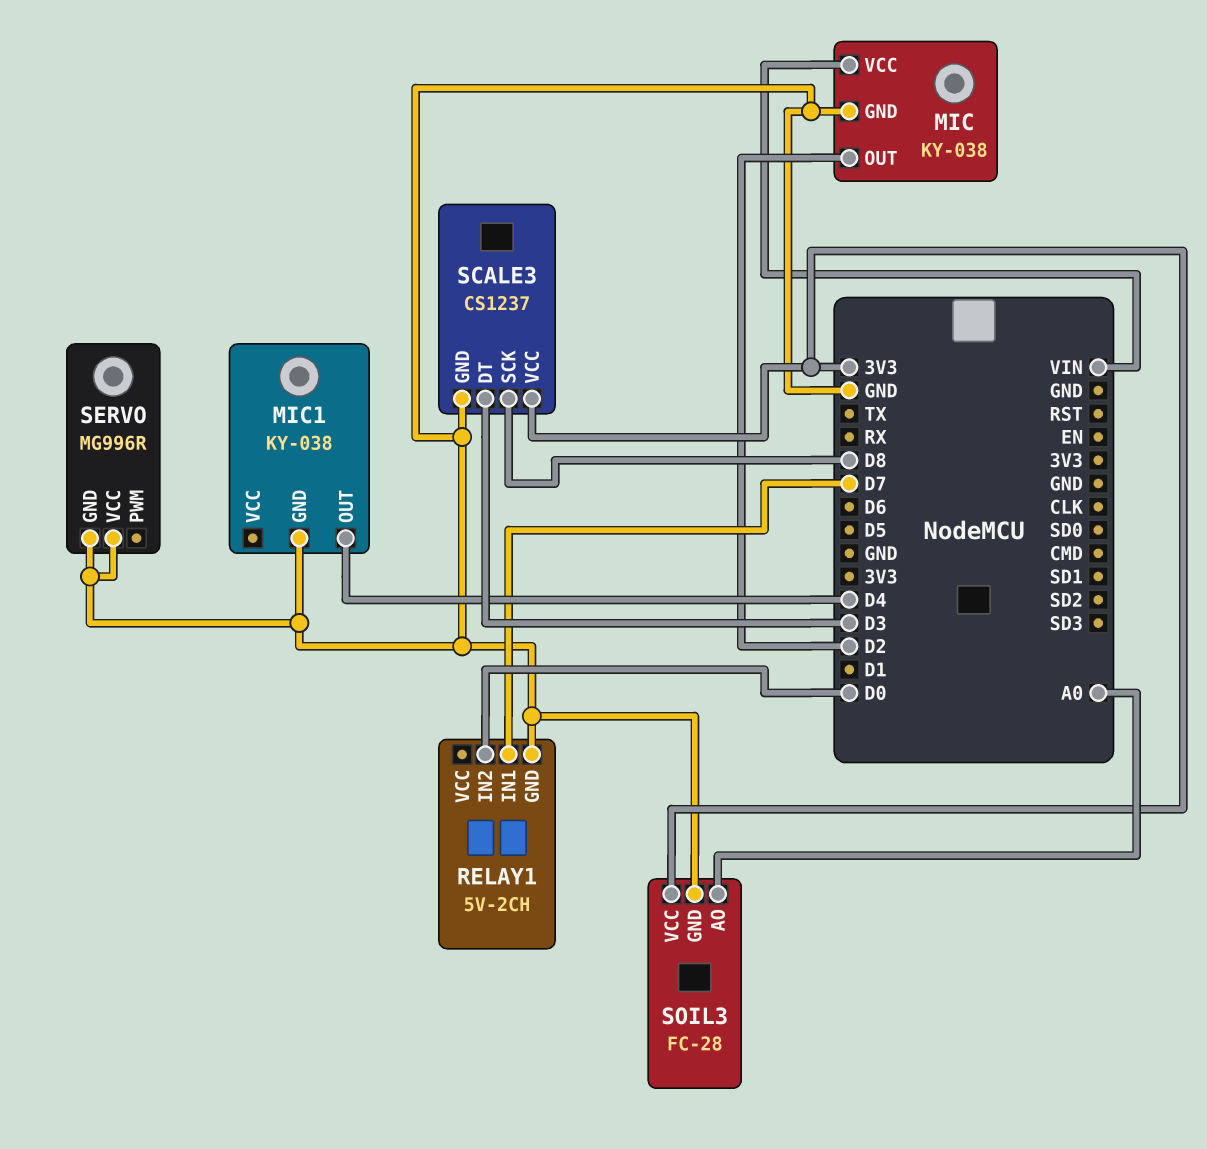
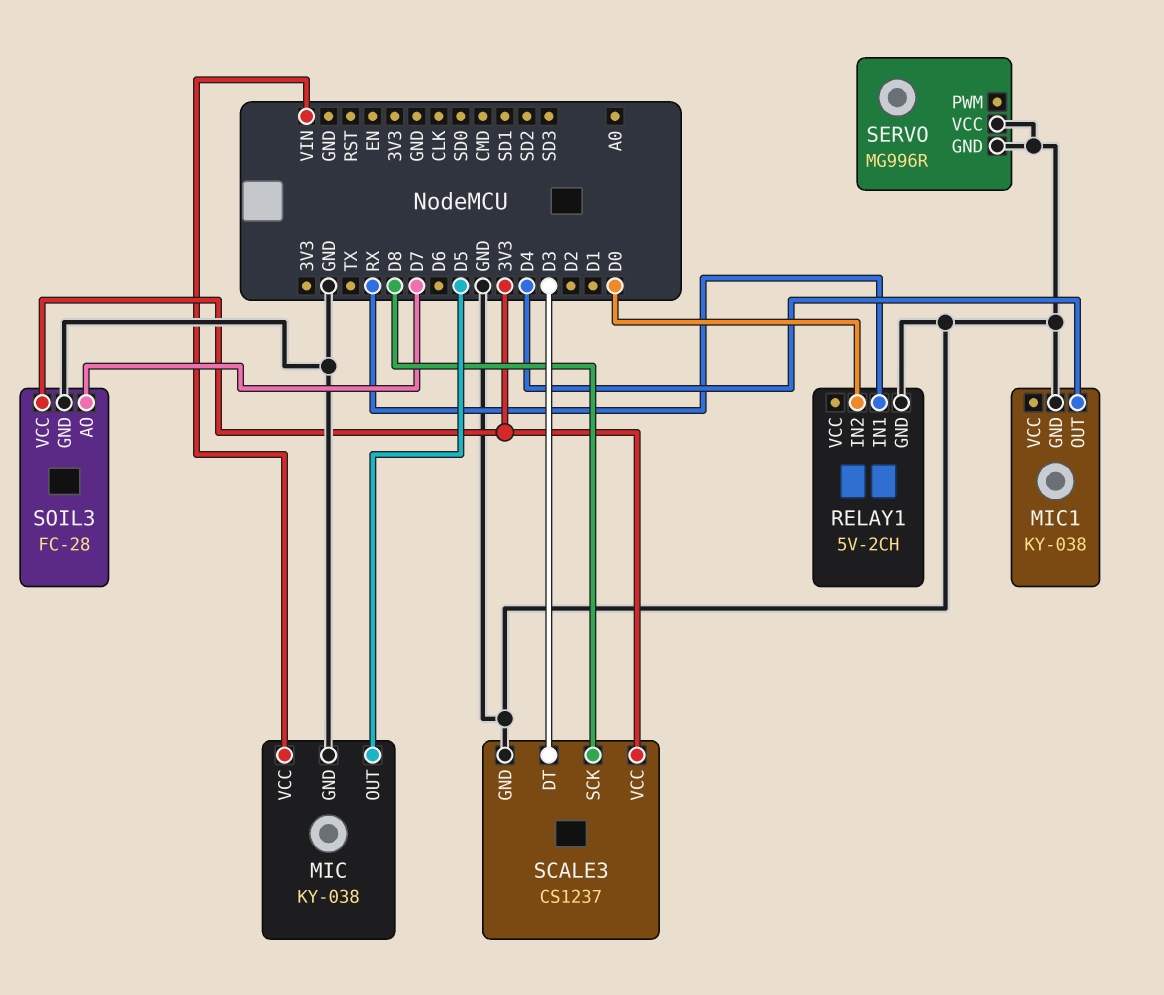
MIC pin OUT: D2 -> D5
RELAY1 pin IN1: D7 -> RX
SOIL3 pin AO: A0 -> D7

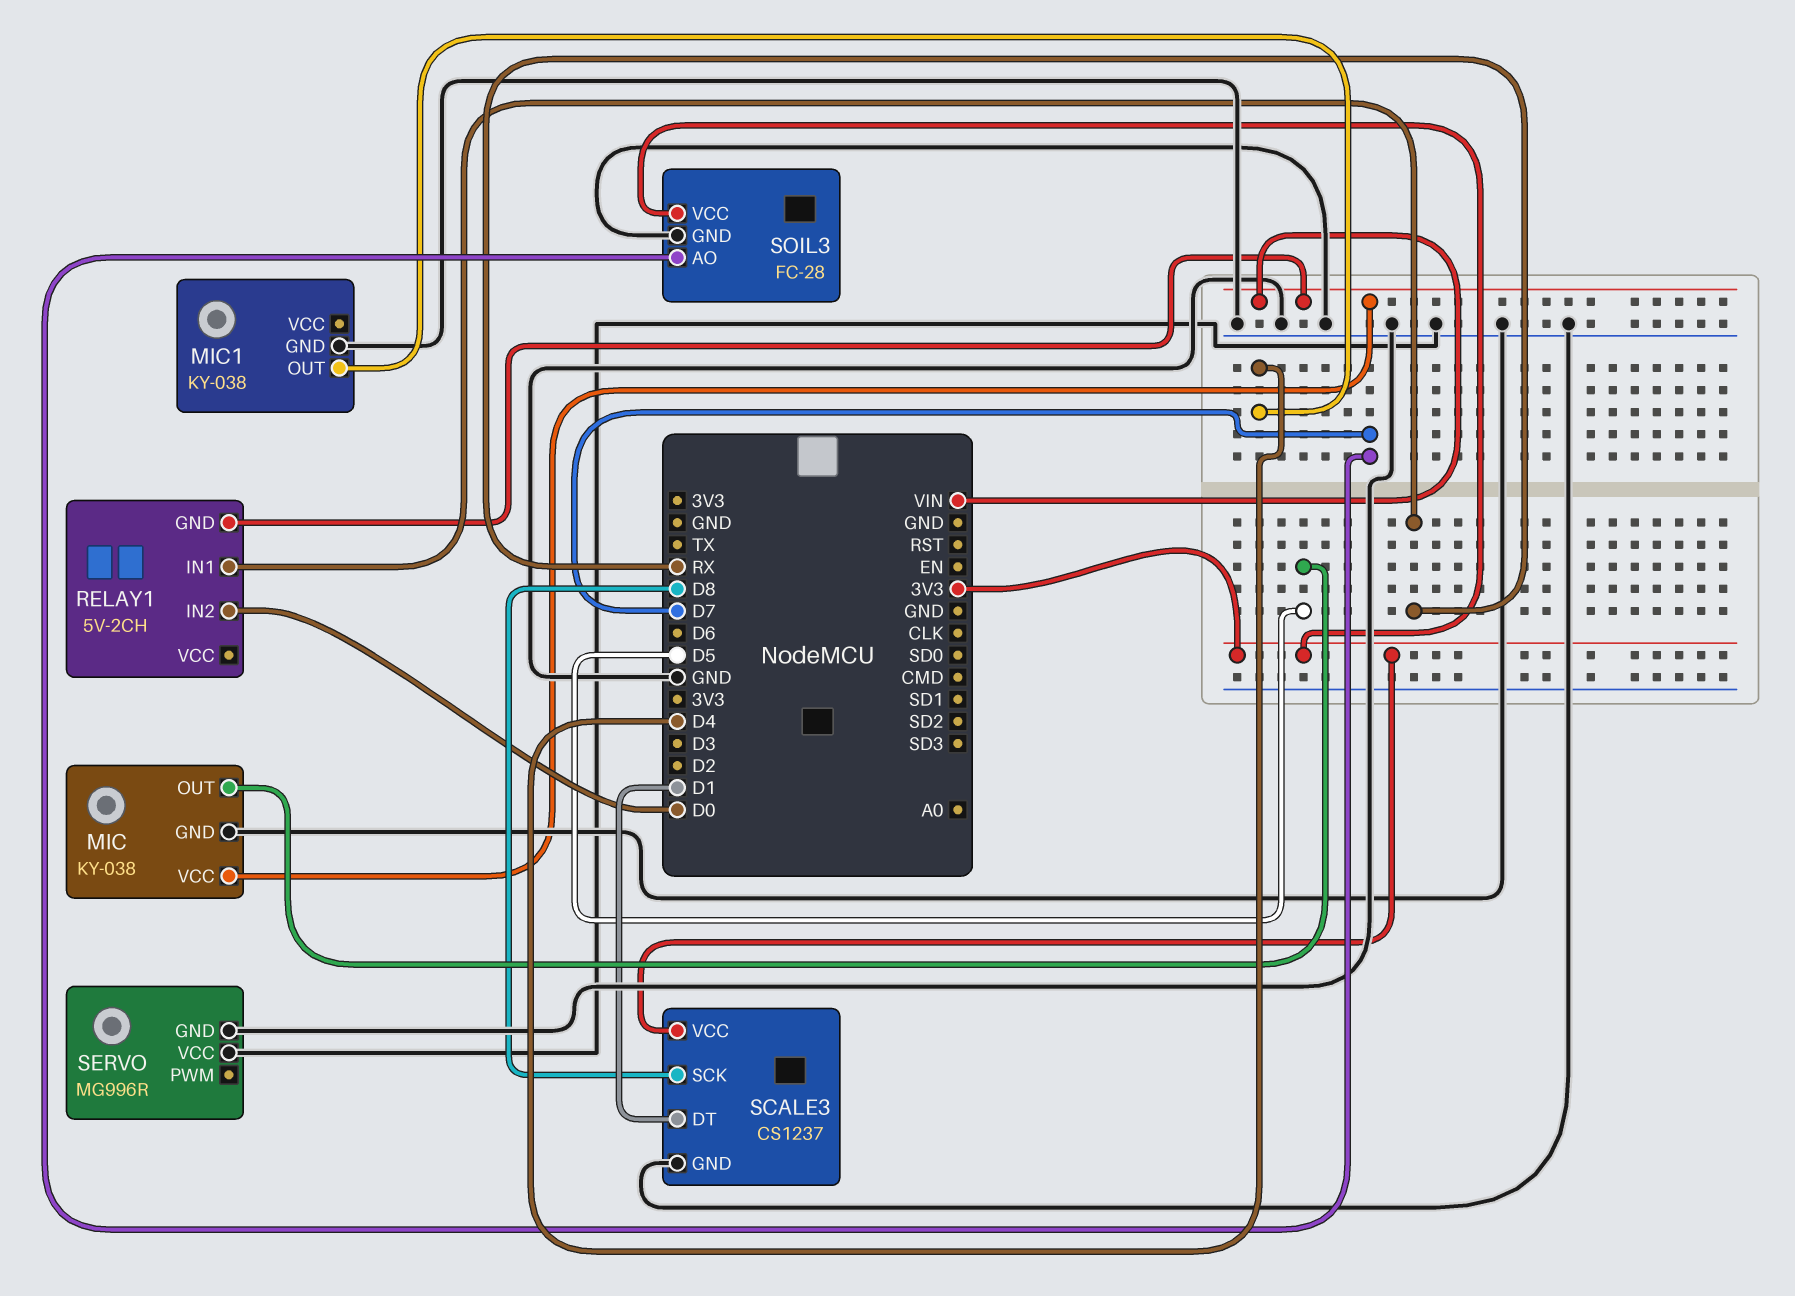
RELAY1 pin GND: GND -> VIN
SCALE3 pin DT: D3 -> D1

